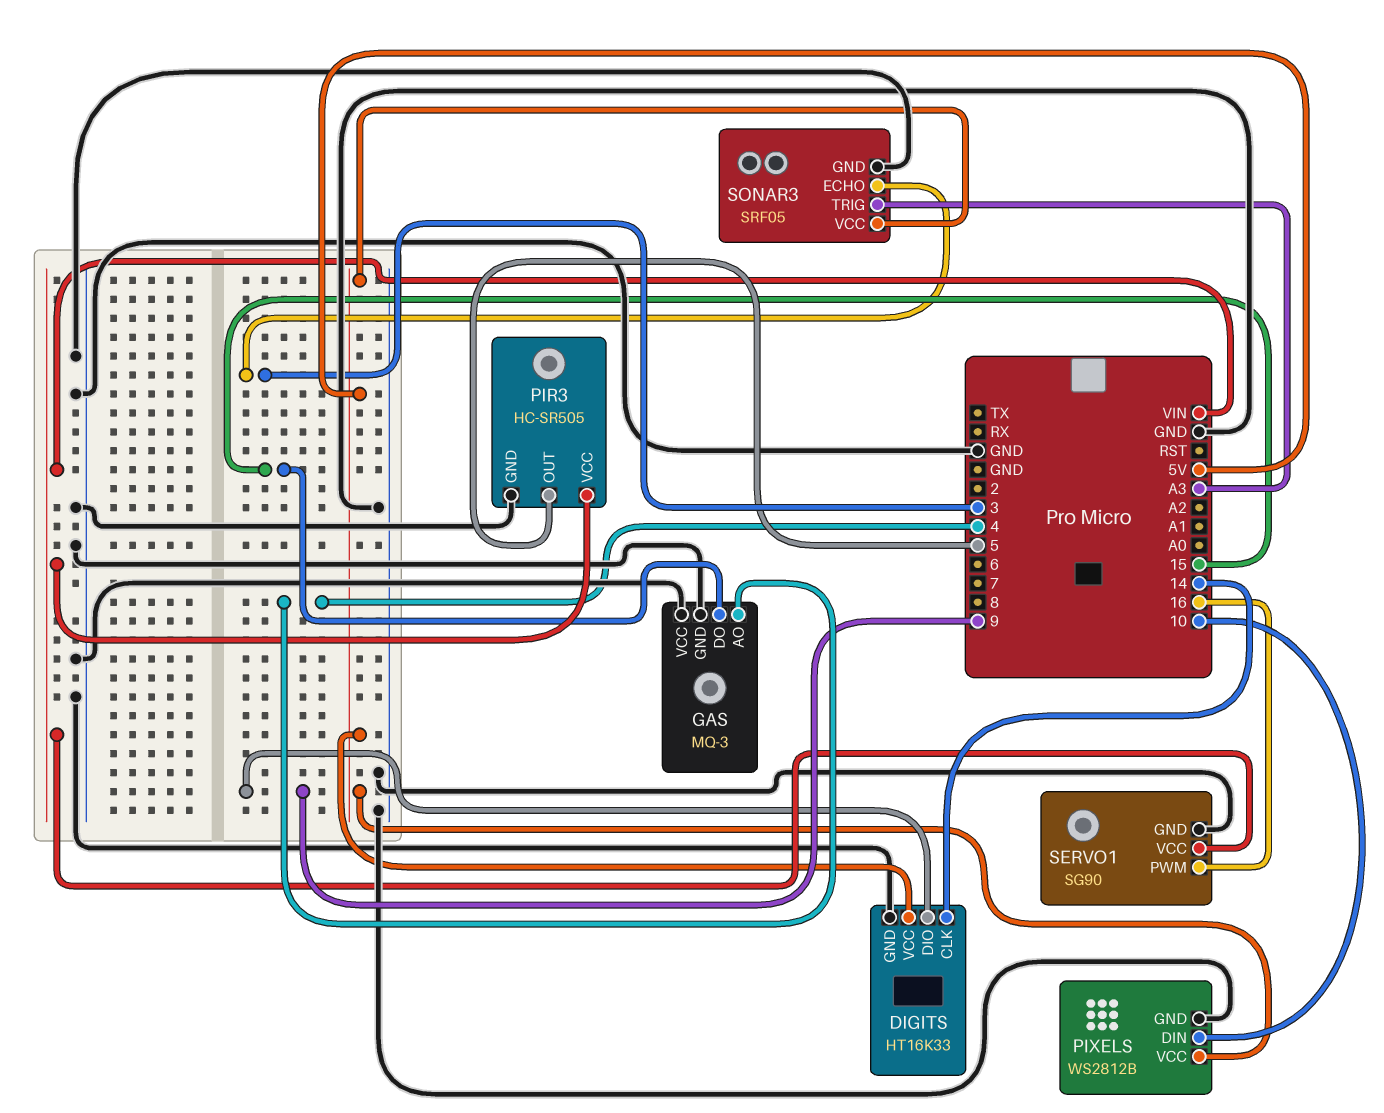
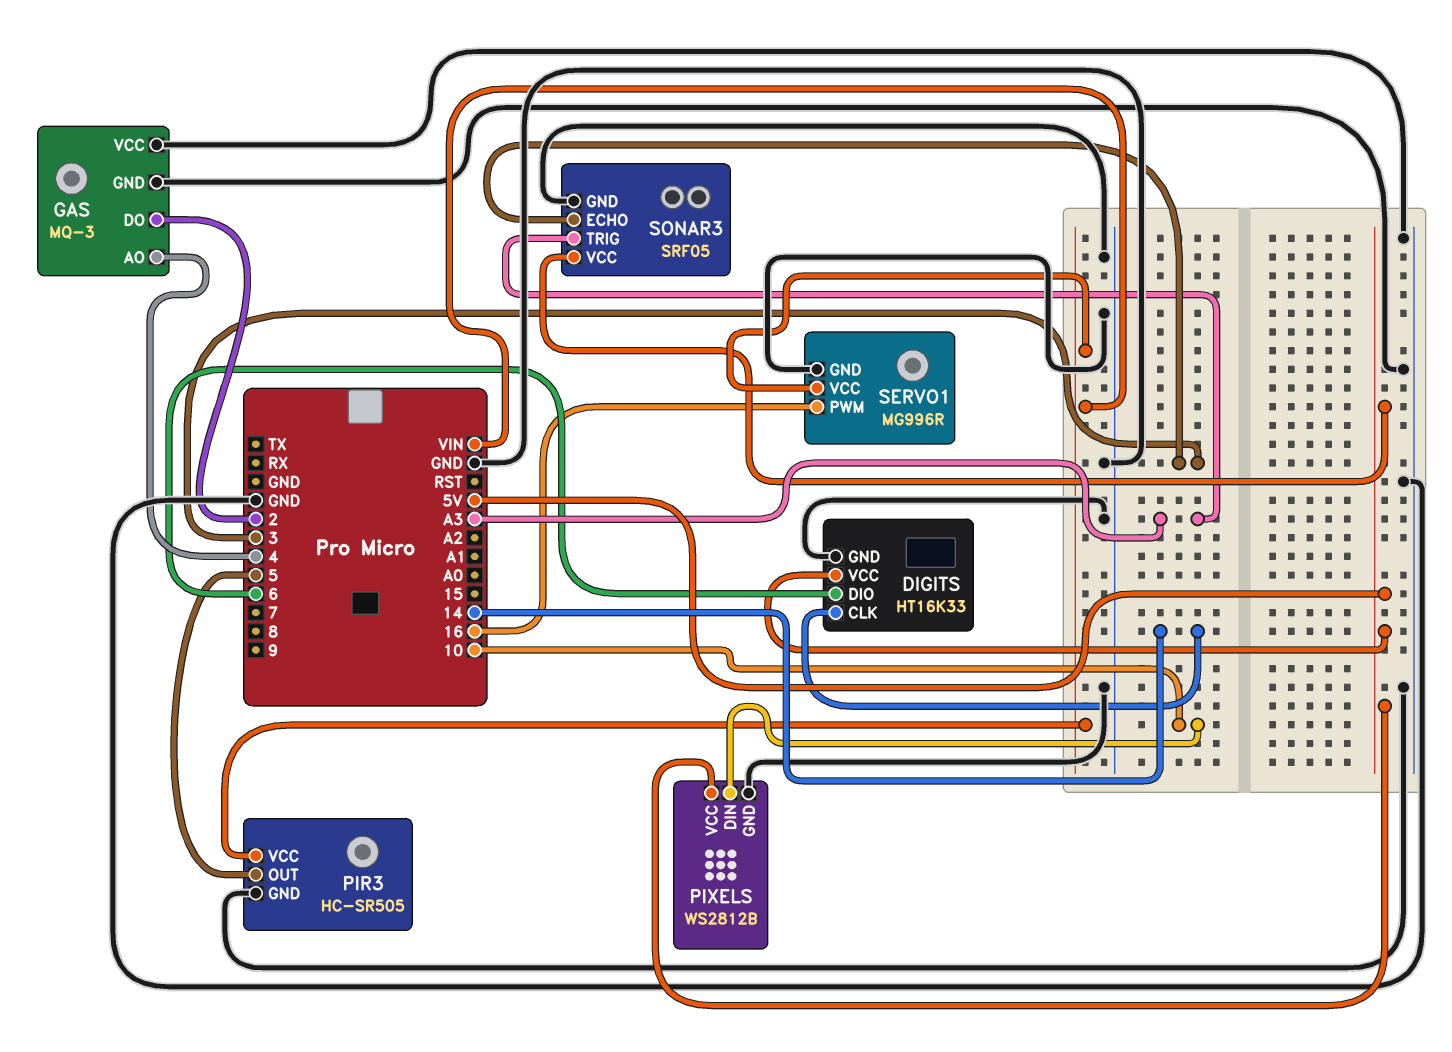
DIGITS pin DIO: 9 -> 6
GAS pin DO: 15 -> 2
SERVO1: SG90 -> MG996R

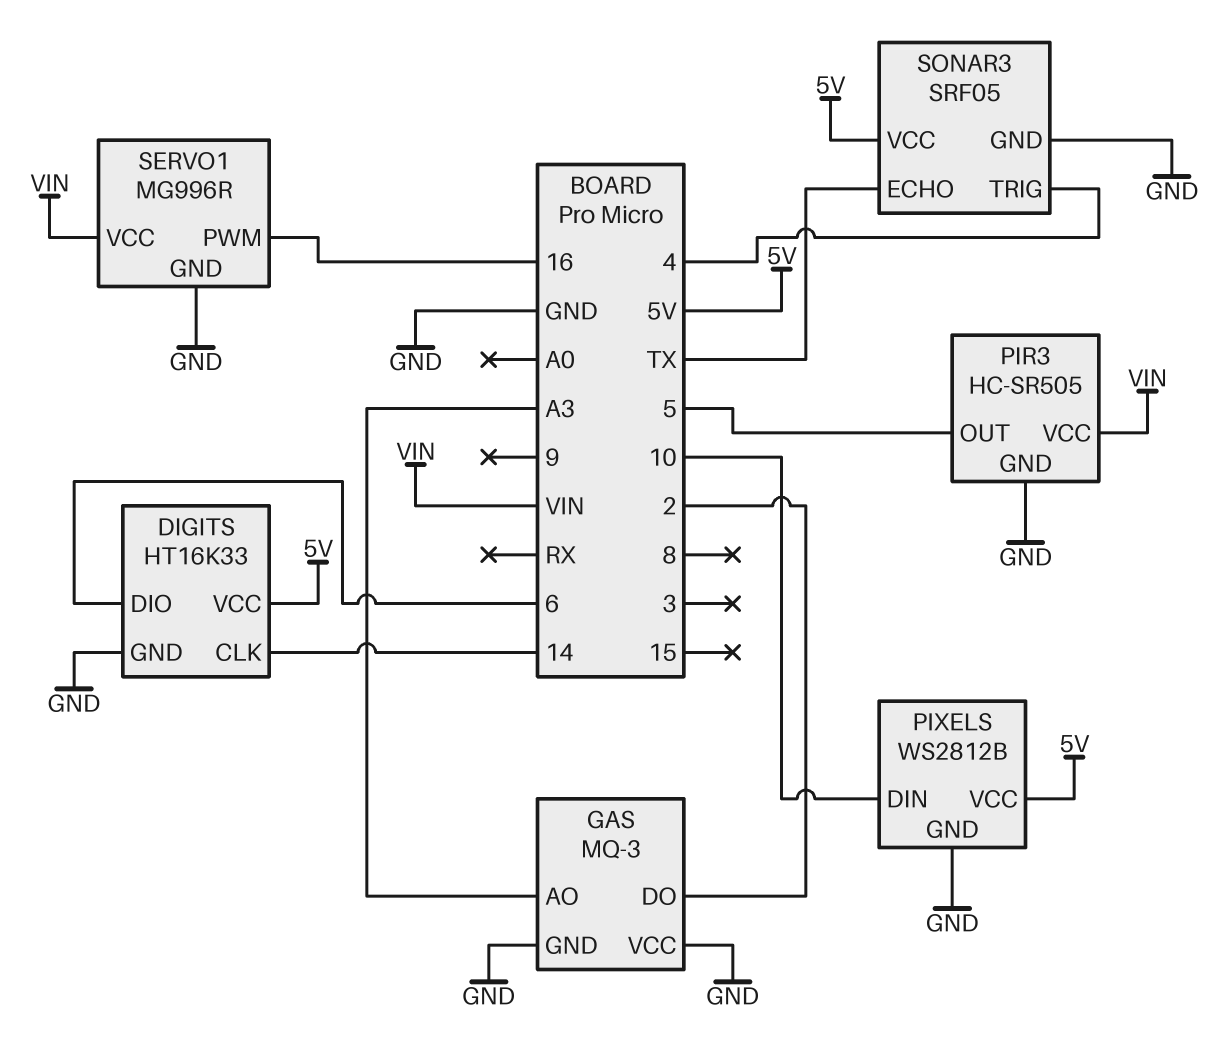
GAS pin AO: 4 -> A3
SONAR3 pin ECHO: 3 -> TX
SONAR3 pin TRIG: A3 -> 4

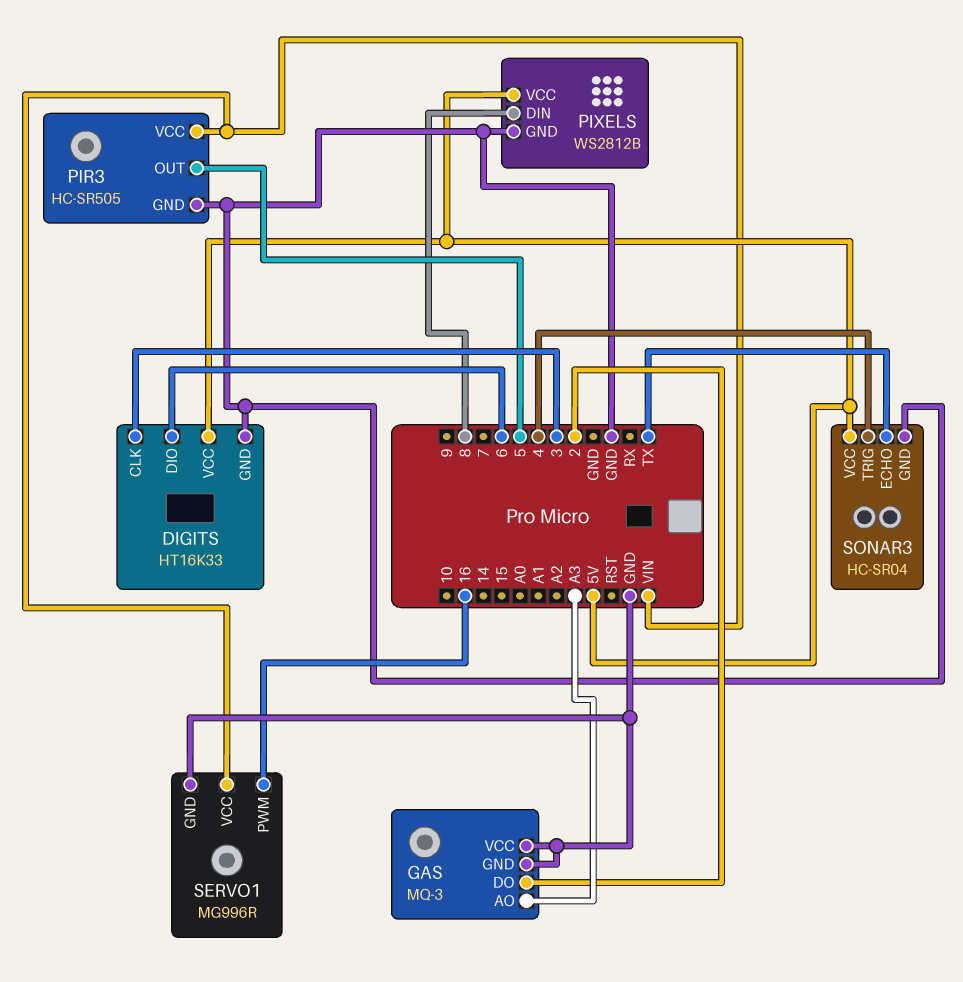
DIGITS pin CLK: 14 -> 3
PIXELS pin DIN: 10 -> 8
SONAR3: SRF05 -> HC-SR04

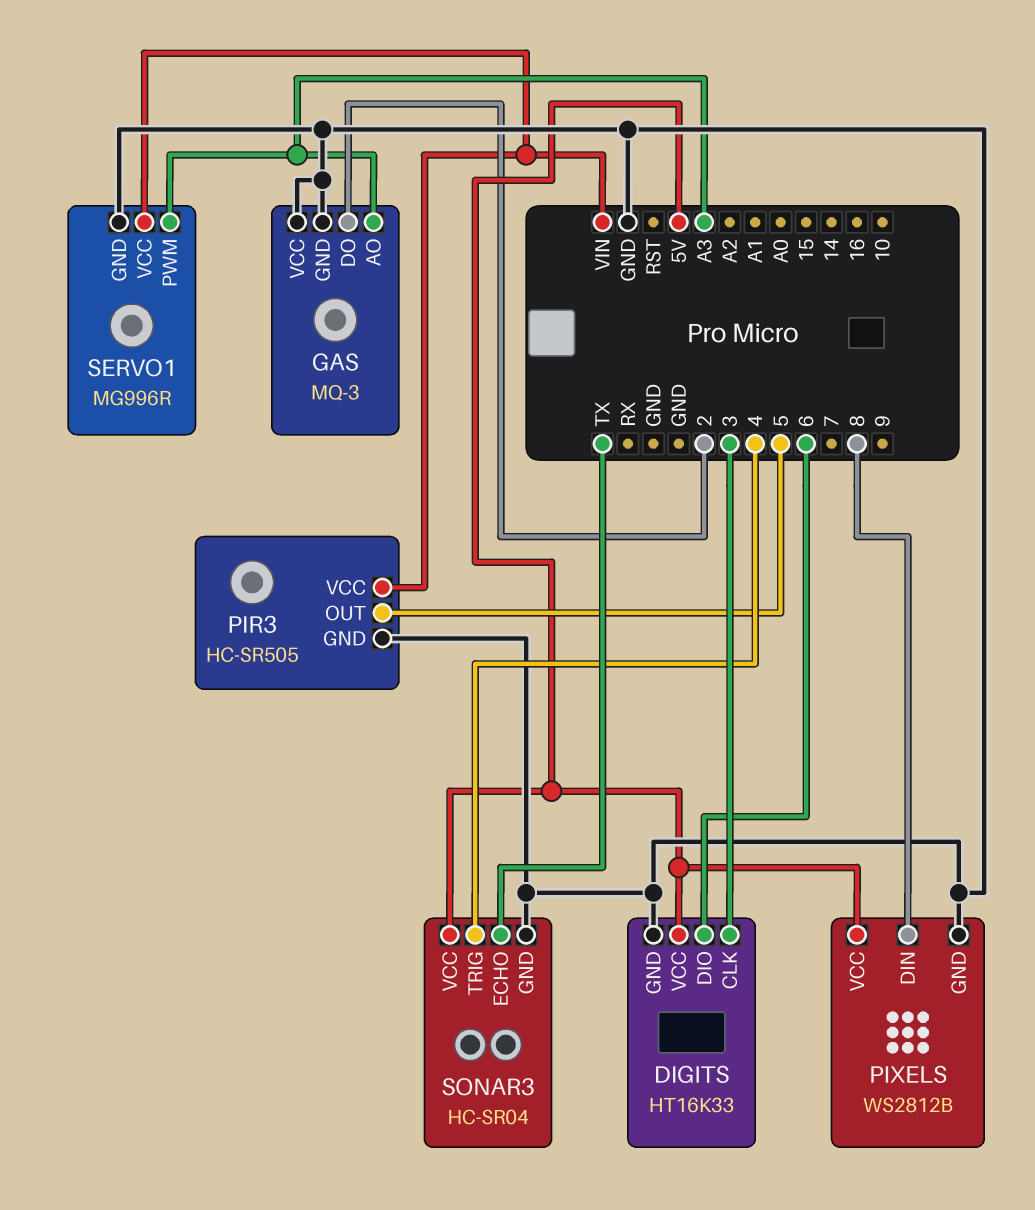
SERVO1 pin PWM: 16 -> A3

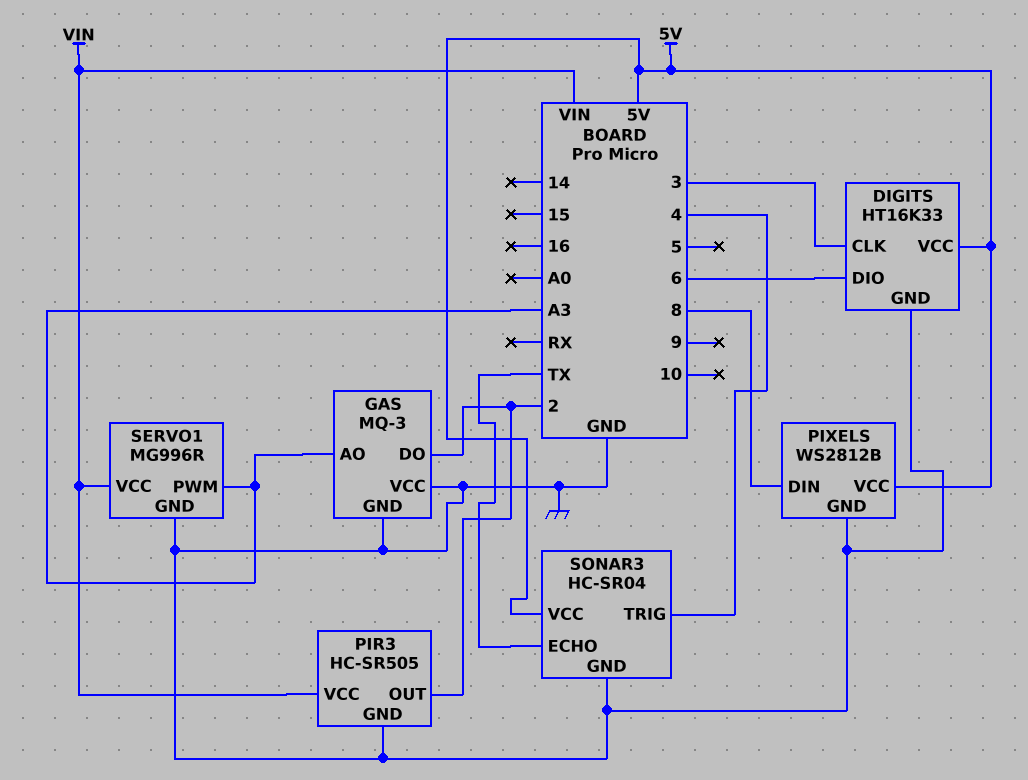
PIR3 pin OUT: 5 -> 2

